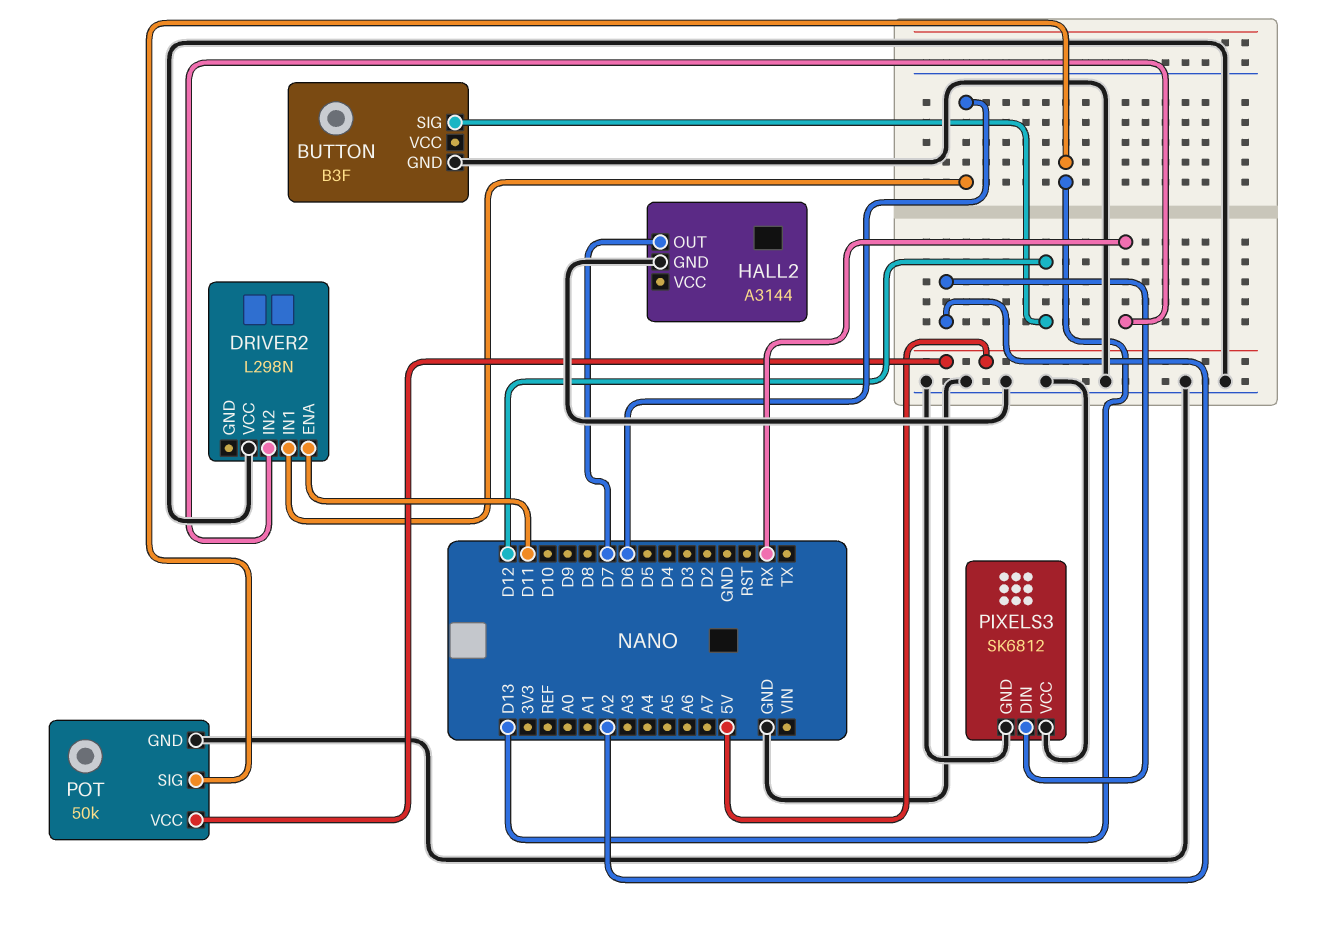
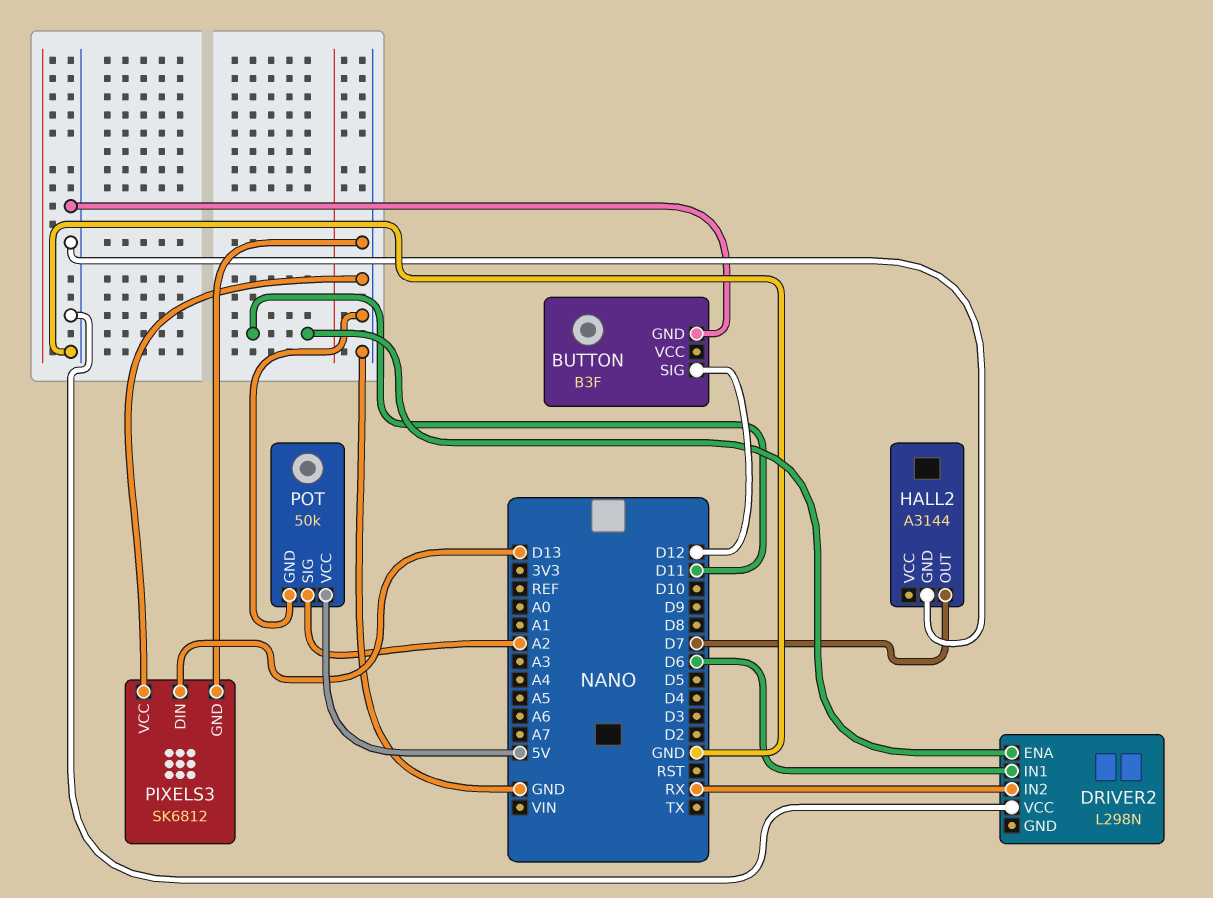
PIXELS3 pin DIN: A2 -> D13
POT pin SIG: D13 -> A2

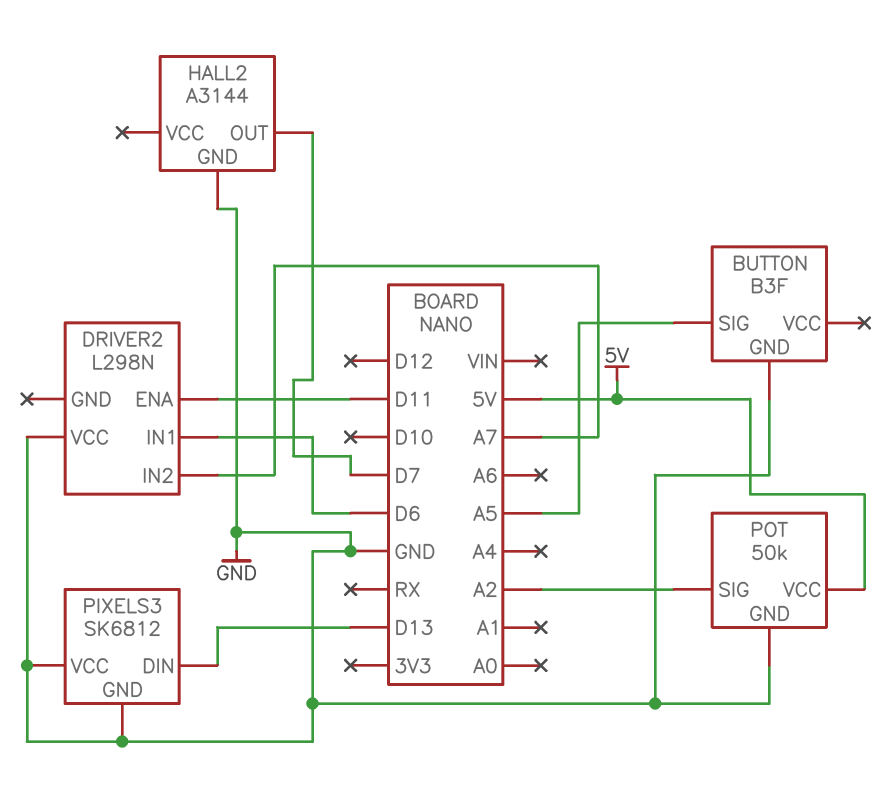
BUTTON pin SIG: D12 -> A5
DRIVER2 pin IN2: RX -> A7

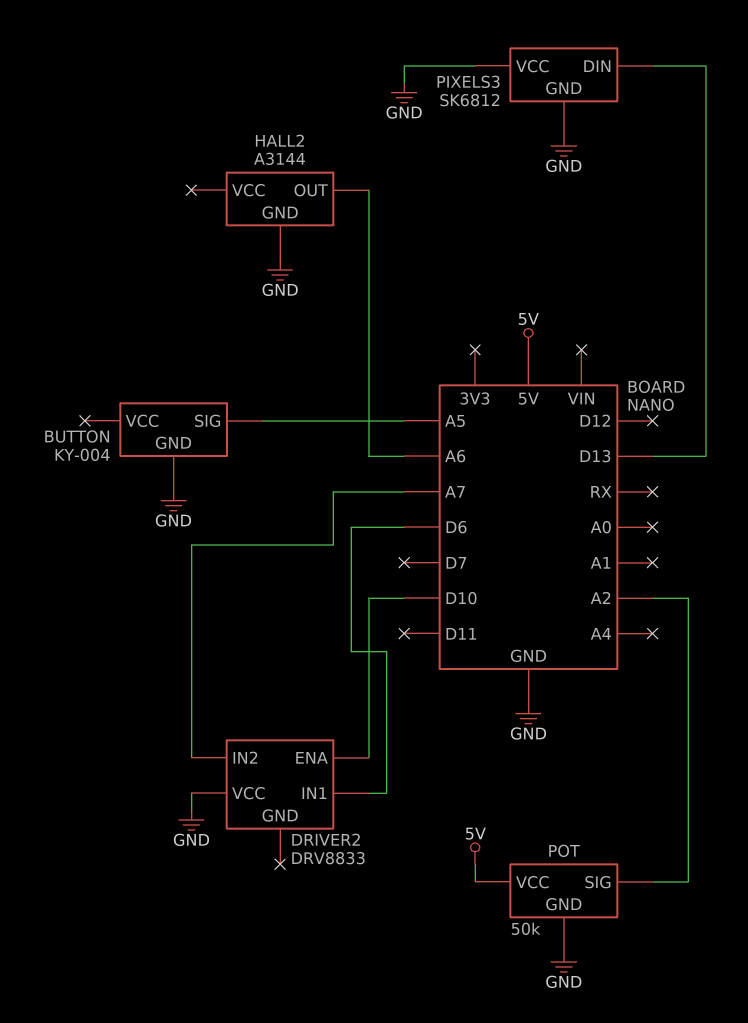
BUTTON: B3F -> KY-004
DRIVER2: L298N -> DRV8833
DRIVER2 pin ENA: D11 -> D10
HALL2 pin OUT: D7 -> A6

